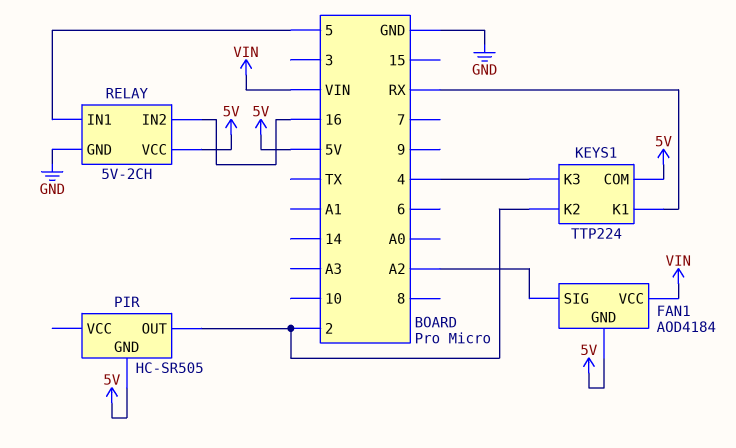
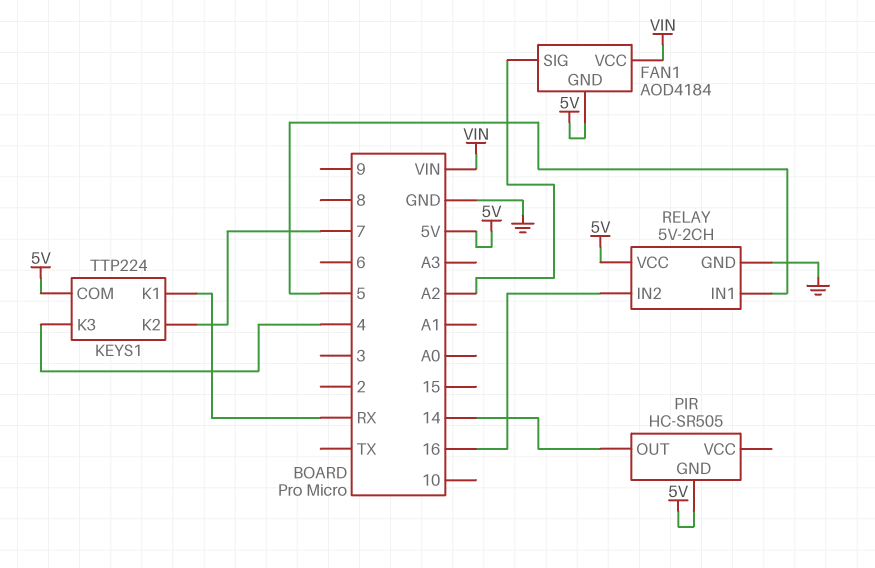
KEYS1 pin K2: 2 -> 7
PIR pin OUT: 2 -> 14

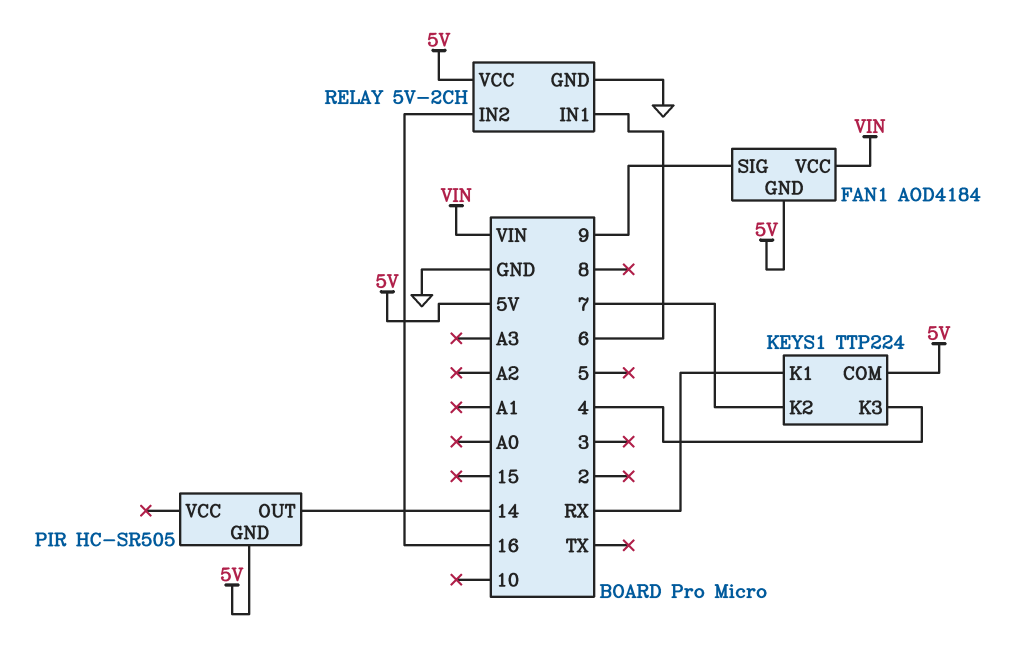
FAN1 pin SIG: A2 -> 9
RELAY pin IN1: 5 -> 6

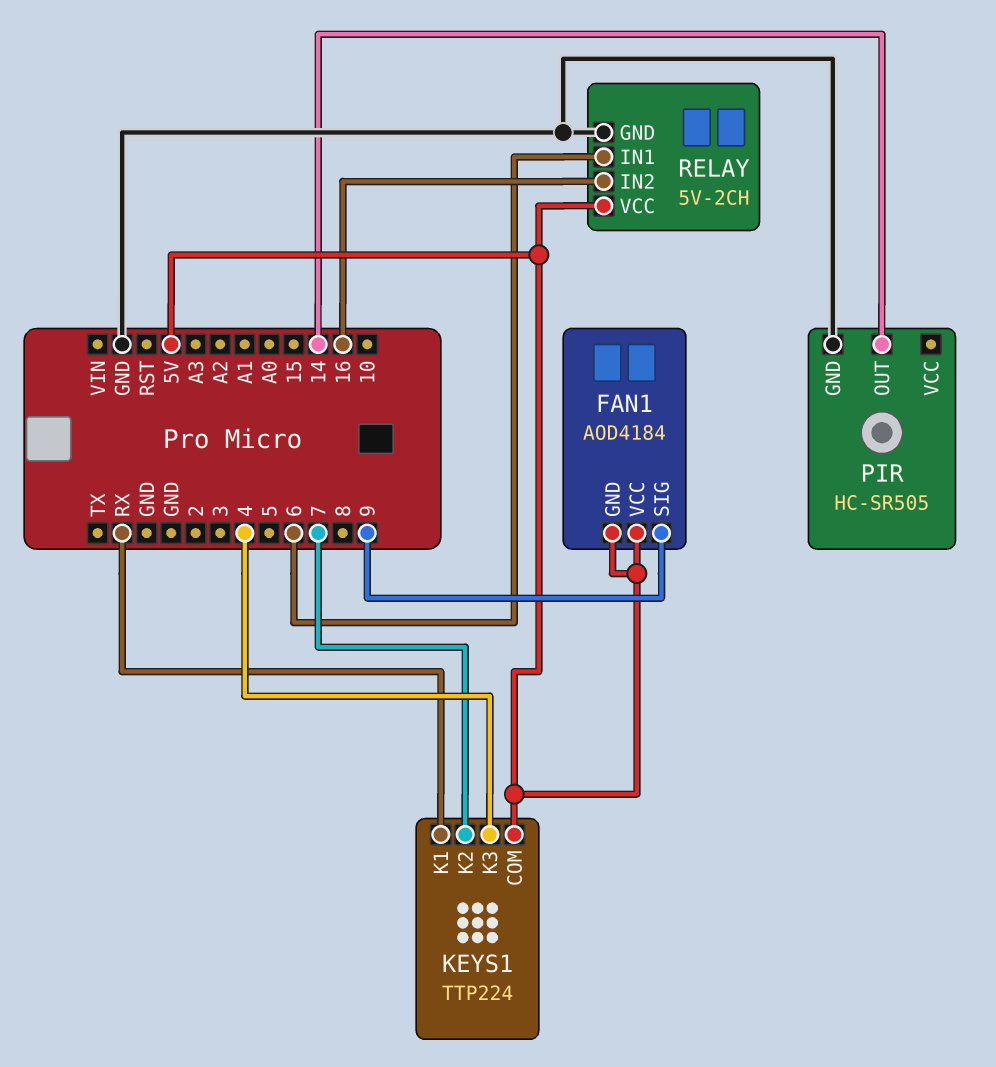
FAN1 pin VCC: VIN -> 5V
PIR pin GND: 5V -> GND

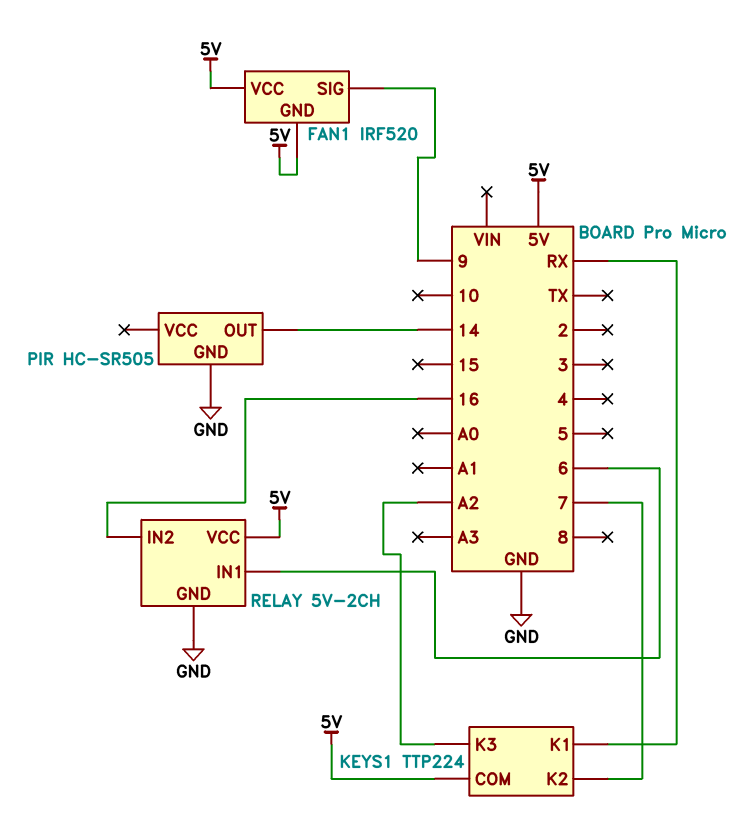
FAN1: AOD4184 -> IRF520
KEYS1 pin K3: 4 -> A2

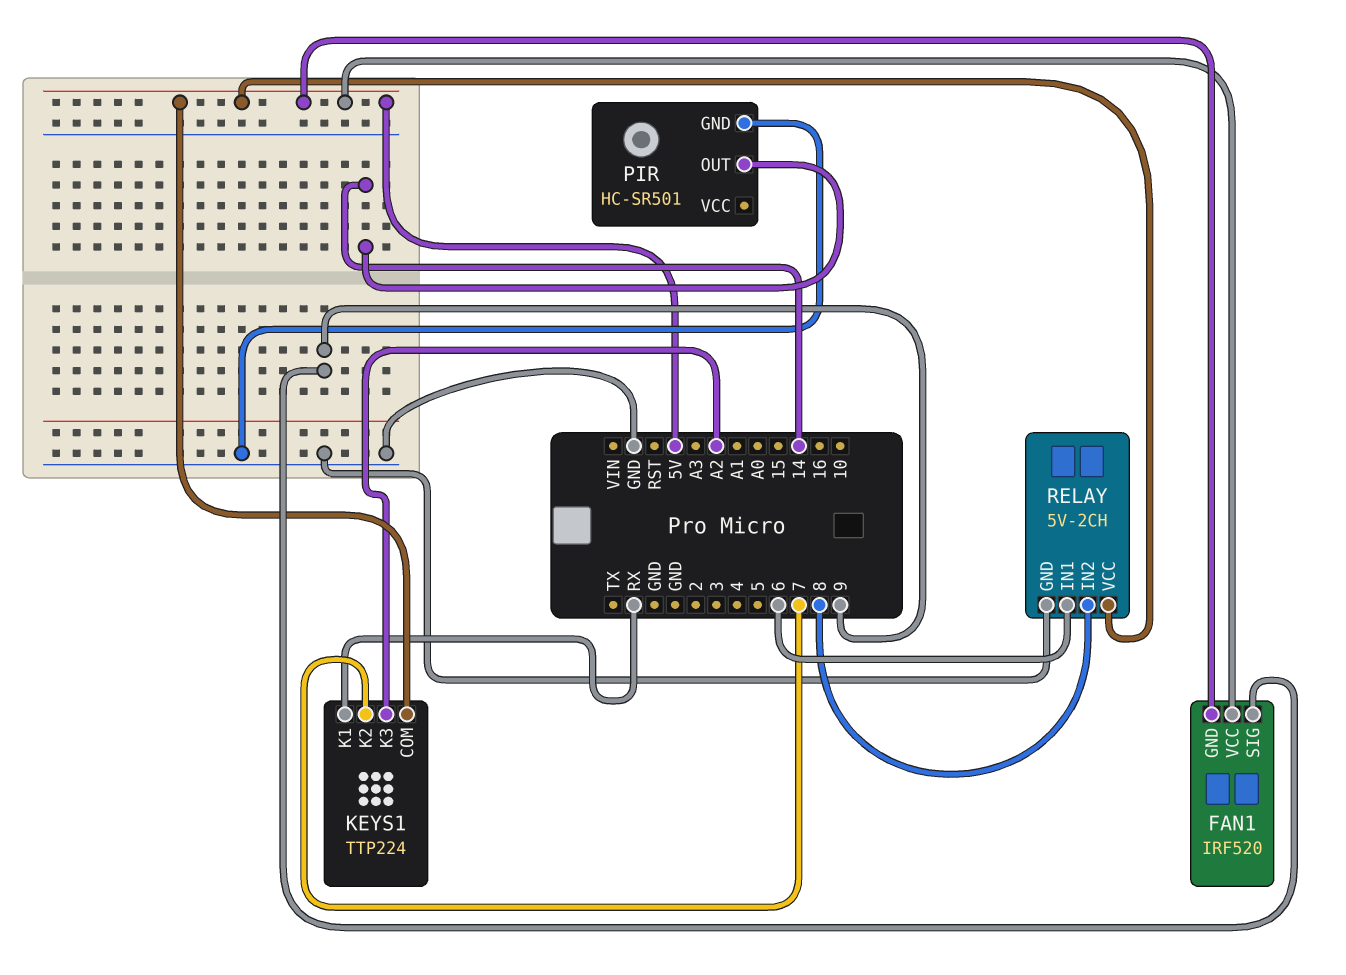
PIR: HC-SR505 -> HC-SR501
RELAY pin IN2: 16 -> 8

